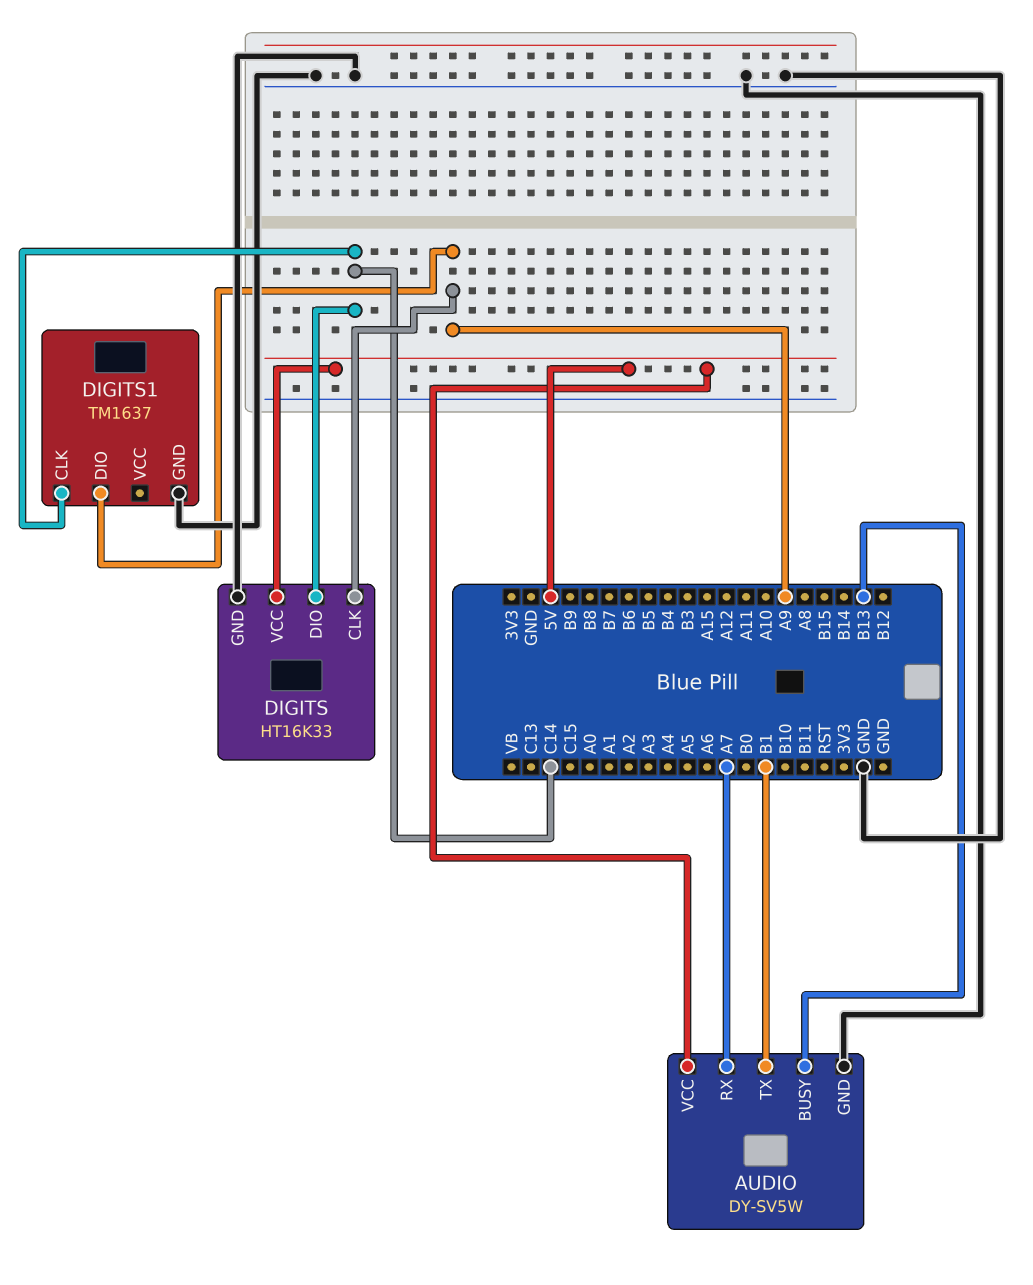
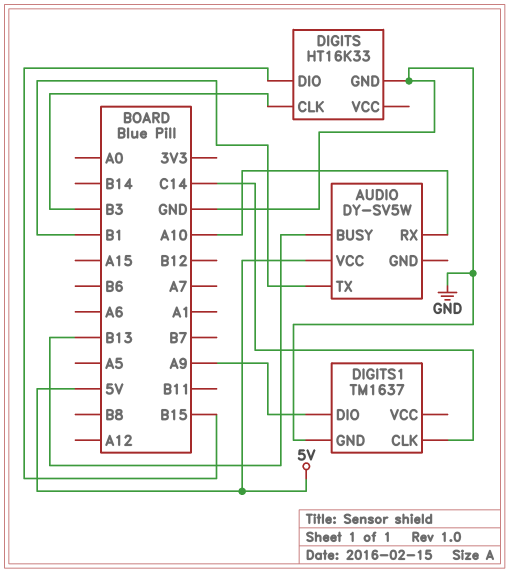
AUDIO pin GND: GND -> none
AUDIO pin RX: A7 -> A10
DIGITS pin CLK: A9 -> B3
DIGITS pin DIO: C14 -> B15
DIGITS pin VCC: 5V -> none

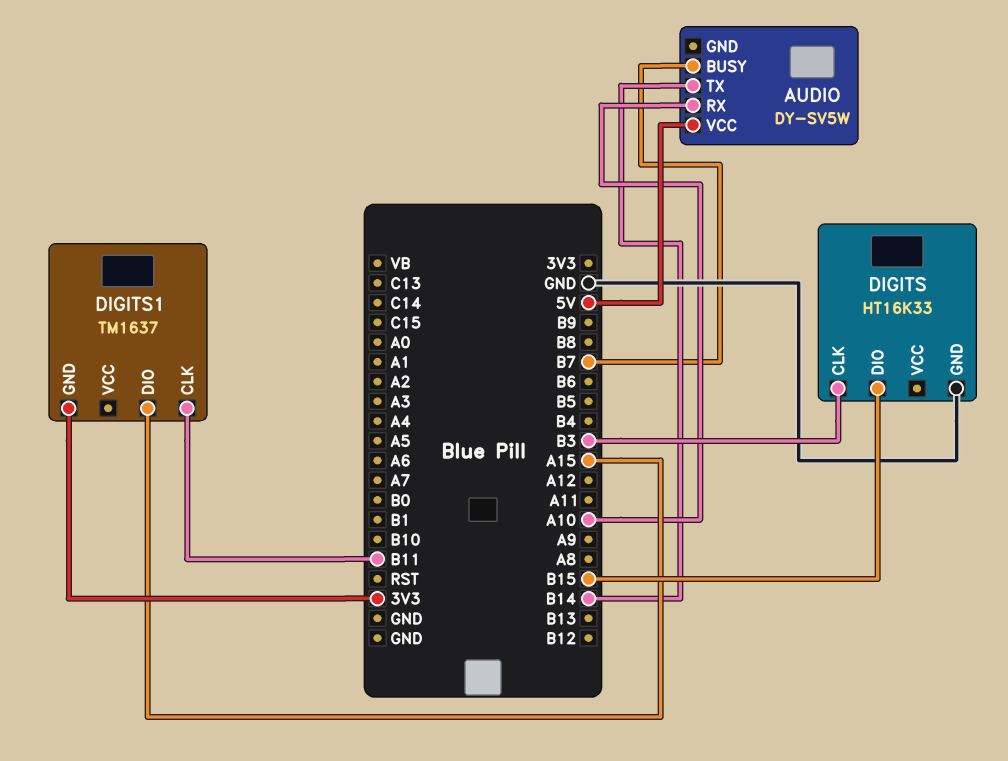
AUDIO pin BUSY: B13 -> B7
AUDIO pin TX: B1 -> B14
DIGITS1 pin CLK: C14 -> B11
DIGITS1 pin DIO: A9 -> A15
DIGITS1 pin GND: GND -> 3V3

